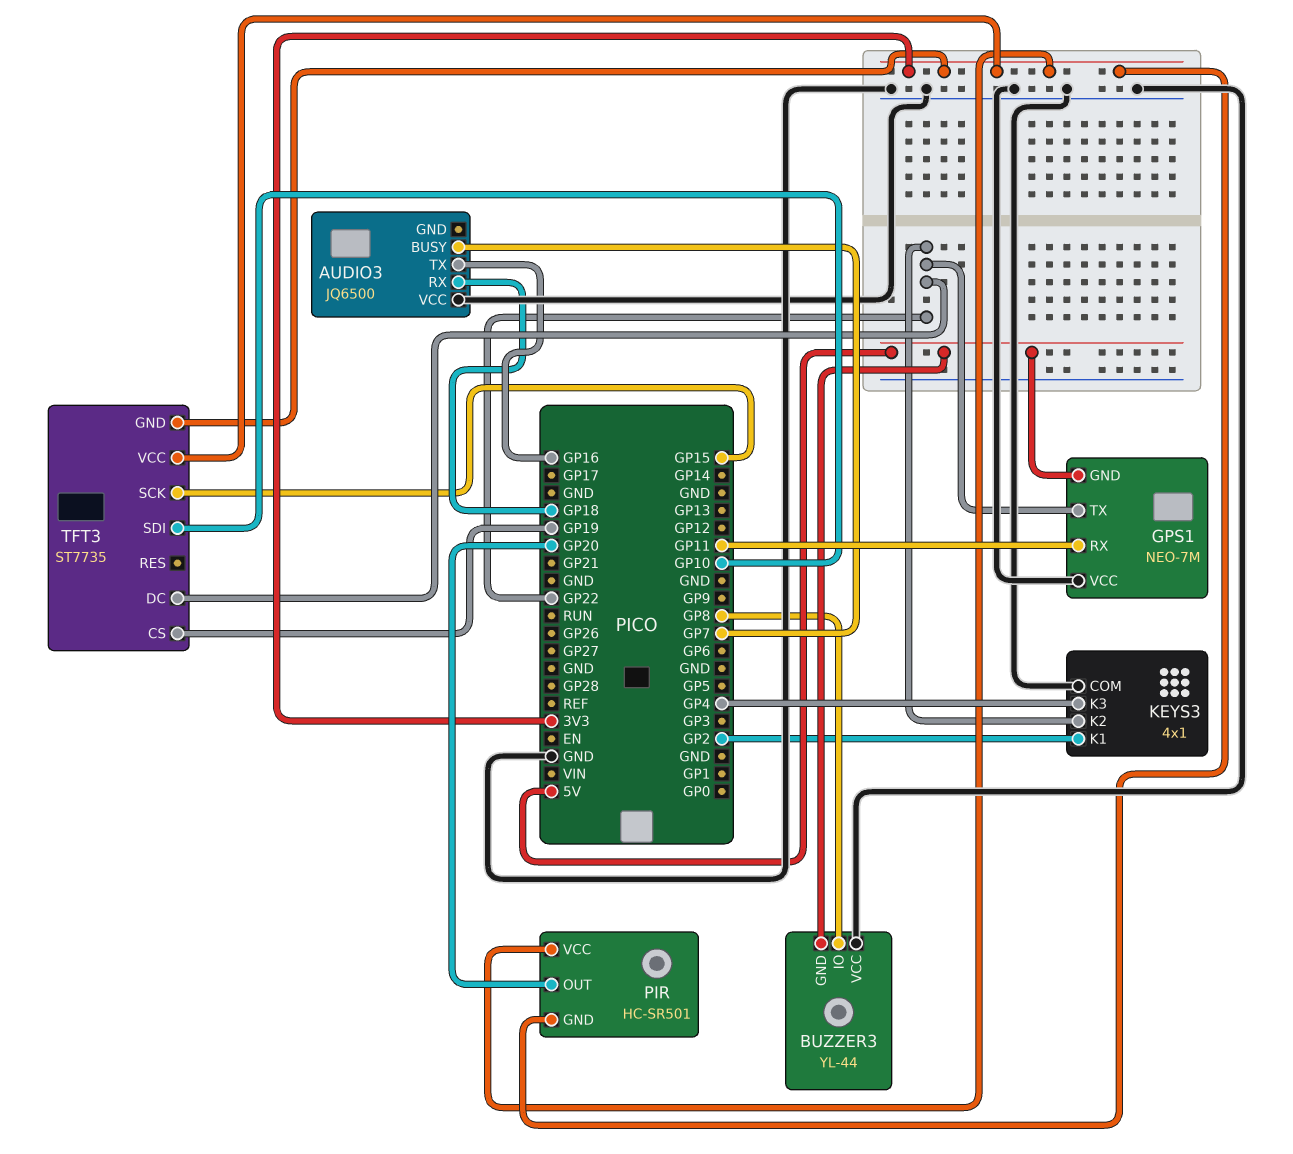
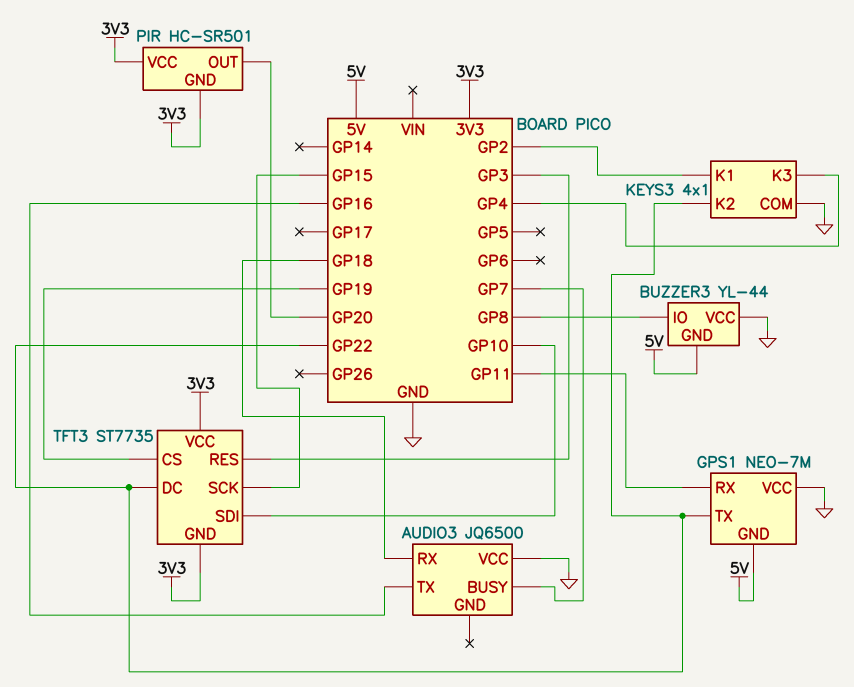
TFT3 pin RES: none -> GP3

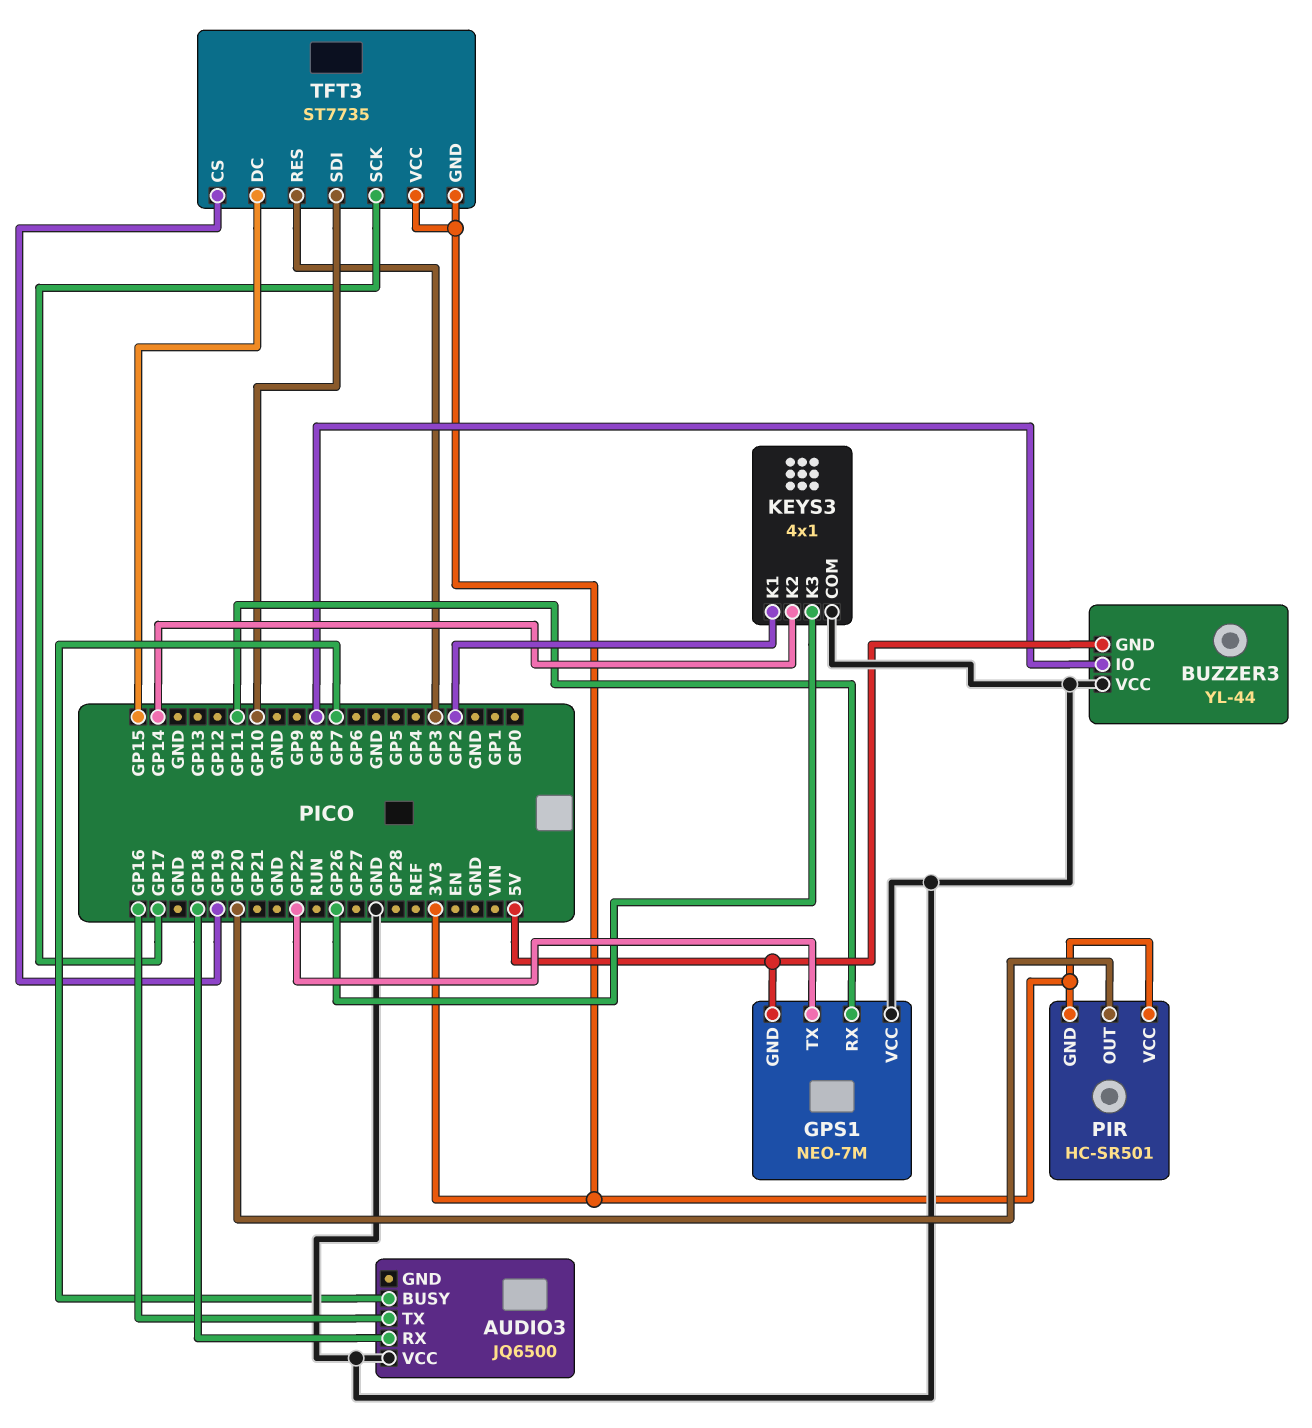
KEYS3 pin K2: GP22 -> GP14
KEYS3 pin K3: GP4 -> GP26
TFT3 pin DC: GP22 -> GP15
TFT3 pin SCK: GP15 -> GP17

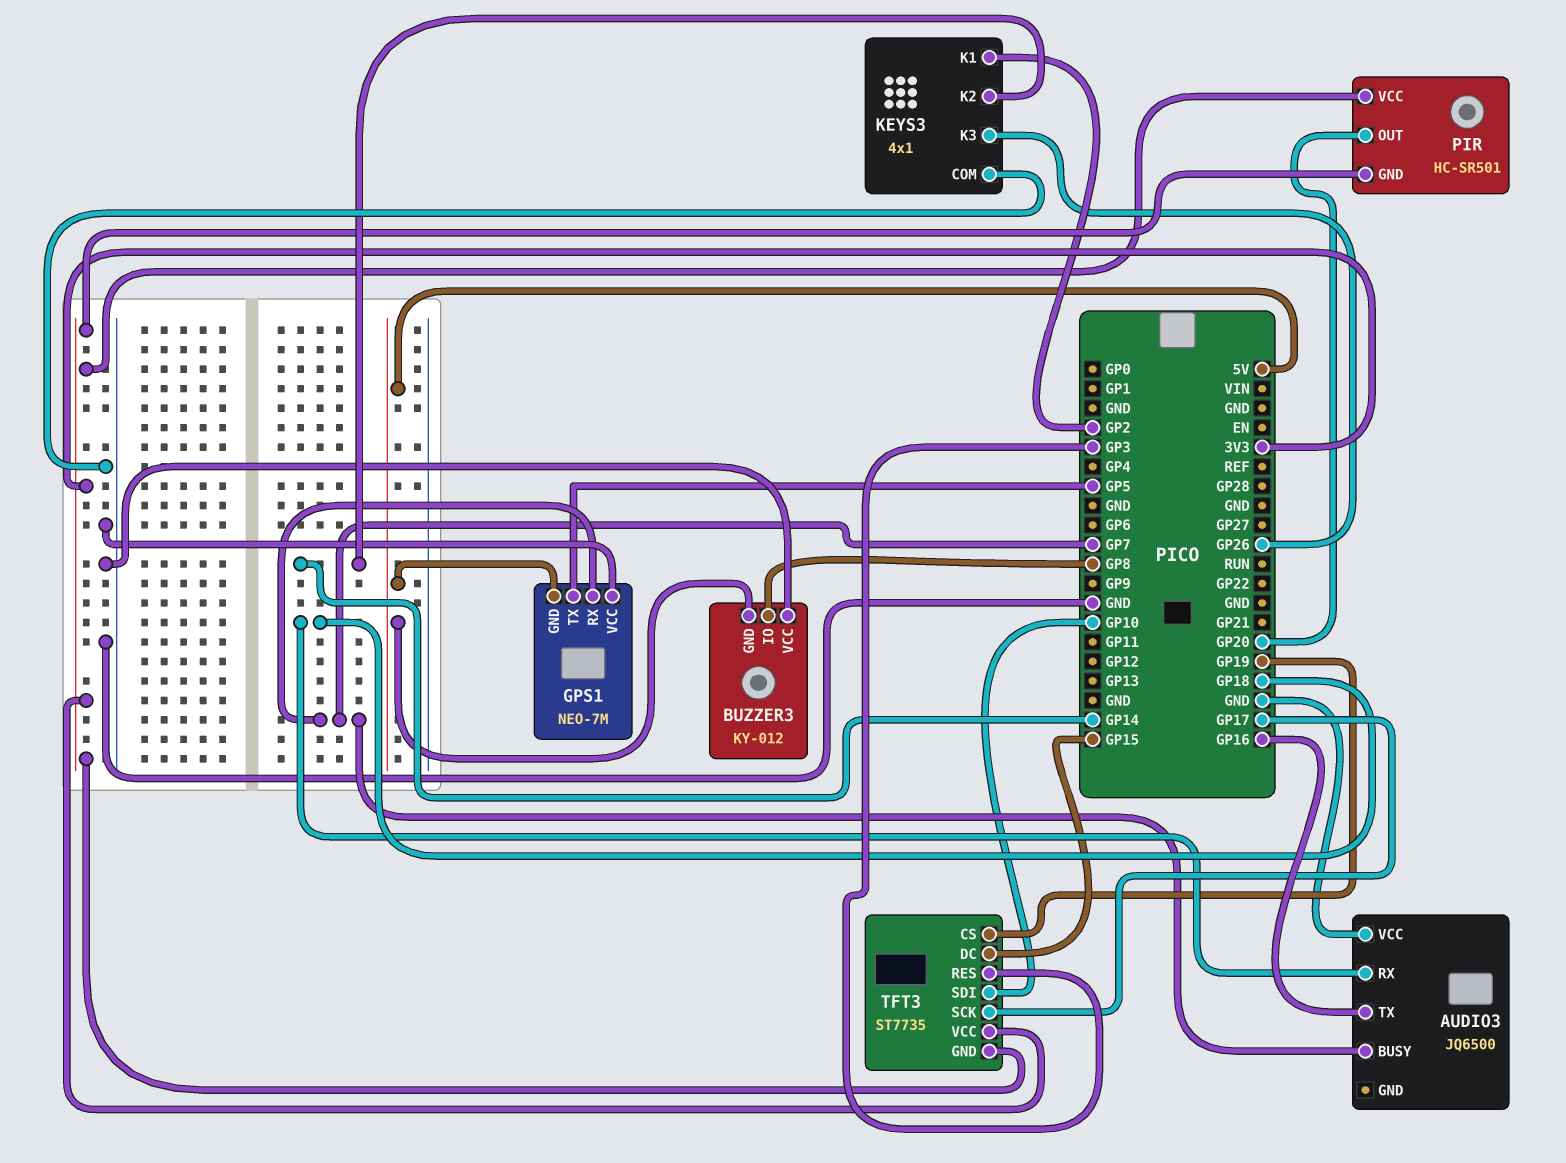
BUZZER3: YL-44 -> KY-012
GPS1 pin RX: GP11 -> GP7
GPS1 pin TX: GP22 -> GP5

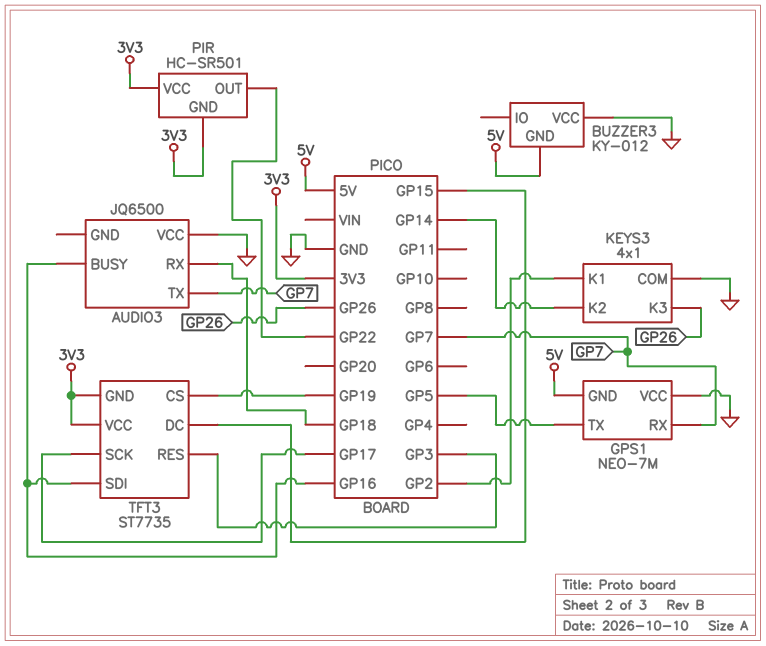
AUDIO3 pin BUSY: GP7 -> GP16
AUDIO3 pin TX: GP16 -> GP7
BUZZER3 pin IO: GP8 -> none
PIR pin OUT: GP20 -> GP22
TFT3 pin SDI: GP10 -> GP16

